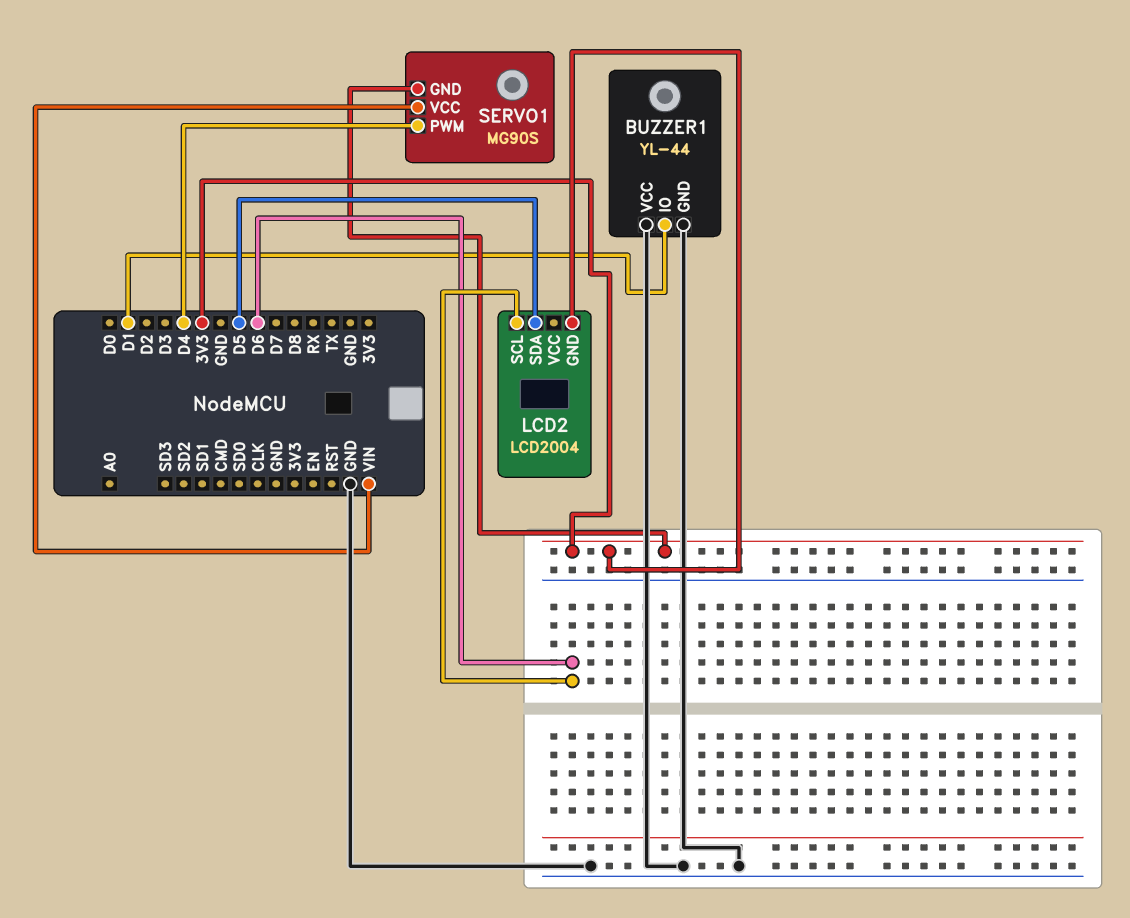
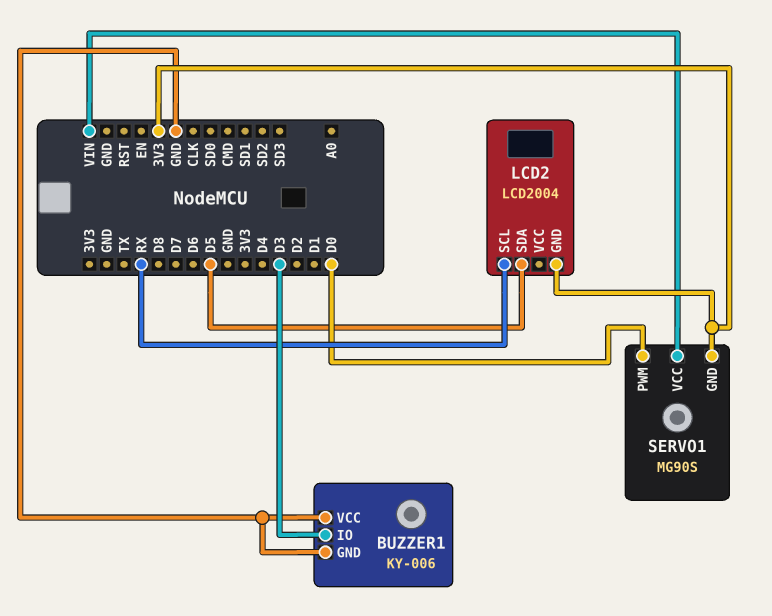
BUZZER1: YL-44 -> KY-006
BUZZER1 pin IO: D1 -> D3
LCD2 pin SCL: D6 -> RX
SERVO1 pin PWM: D4 -> D0

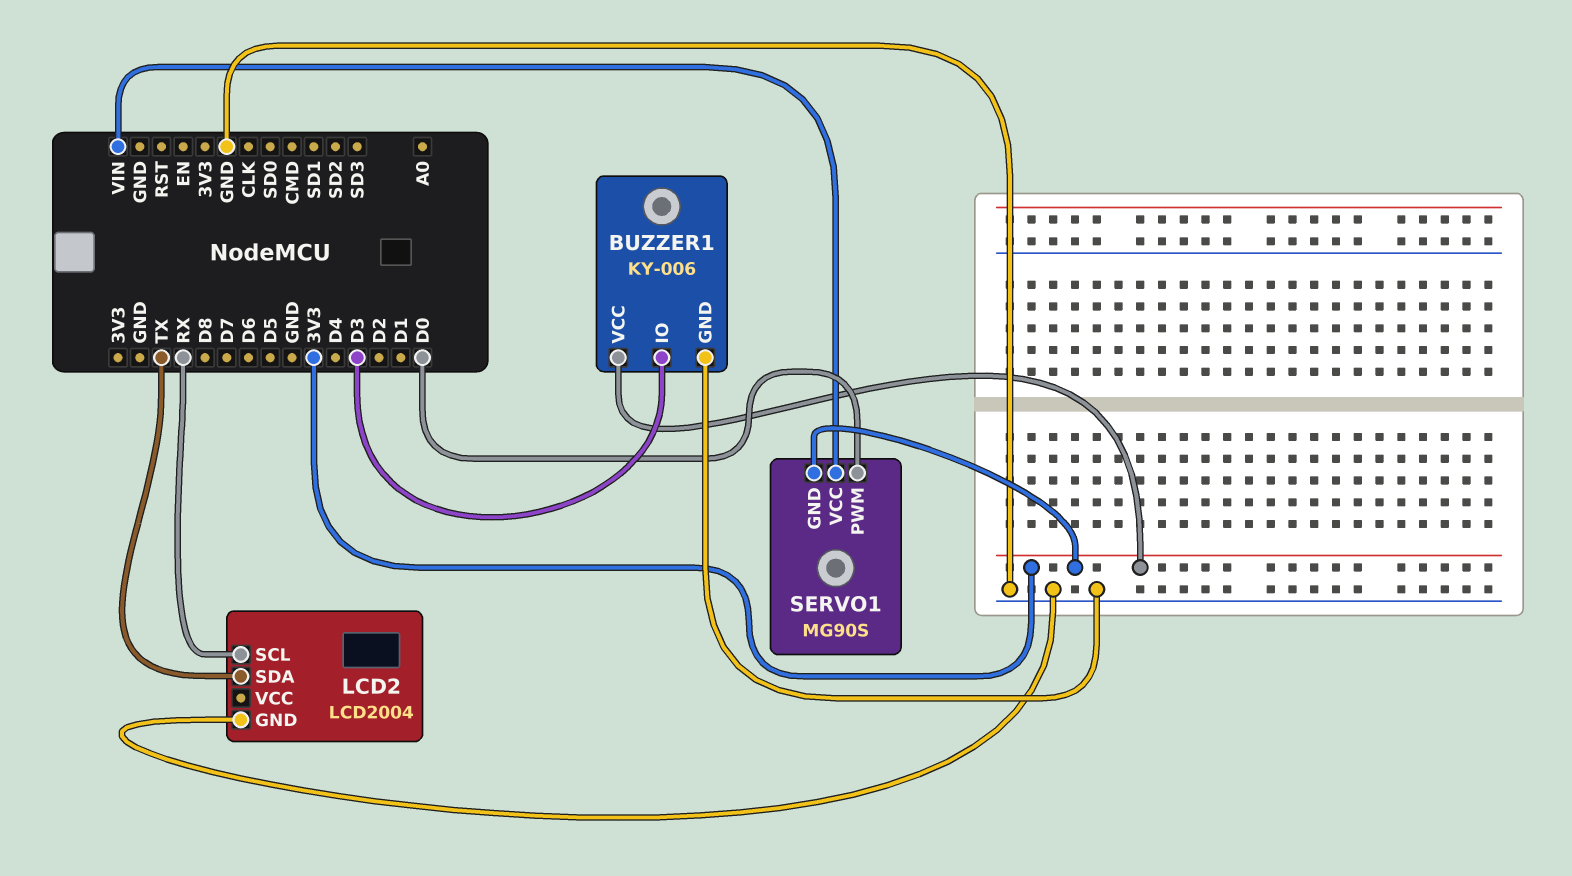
BUZZER1 pin VCC: GND -> 3V3
LCD2 pin GND: 3V3 -> GND
LCD2 pin SDA: D5 -> TX

